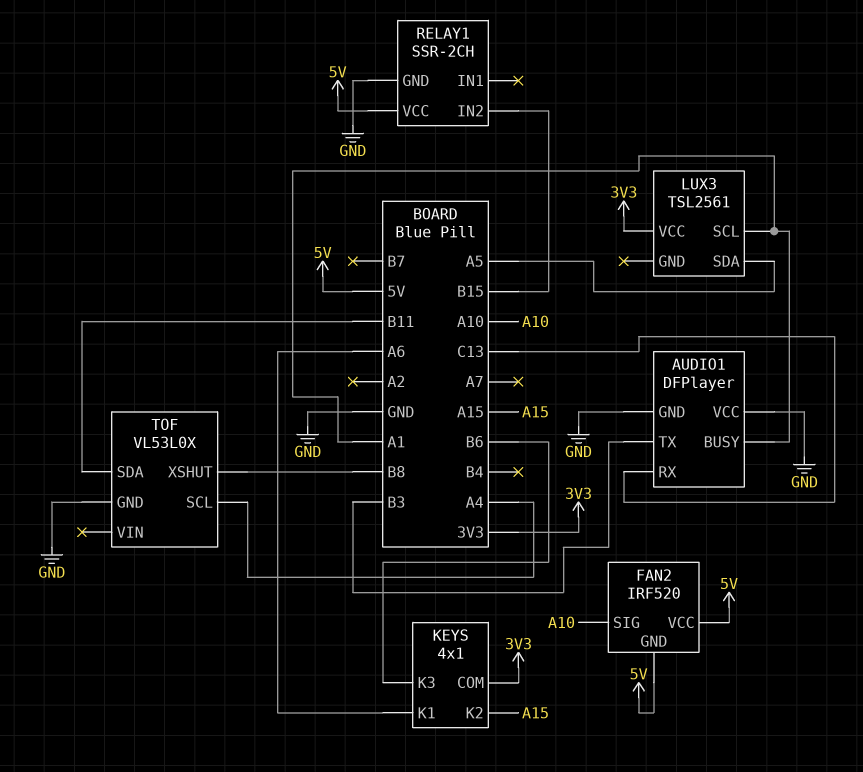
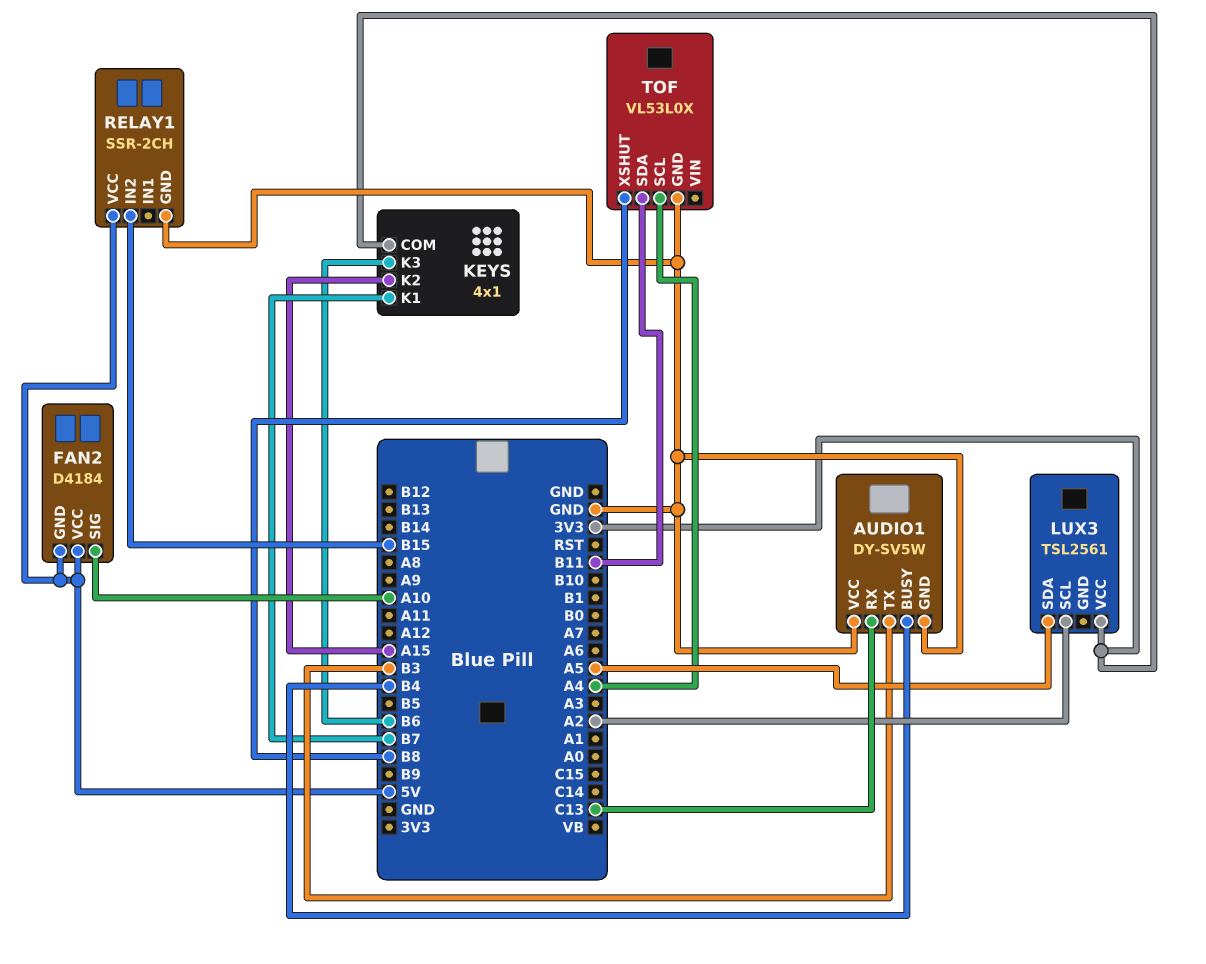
AUDIO1: DFPlayer -> DY-SV5W
AUDIO1 pin BUSY: A1 -> B4
FAN2: IRF520 -> D4184
KEYS pin K1: A6 -> B7
LUX3 pin SCL: A1 -> A2

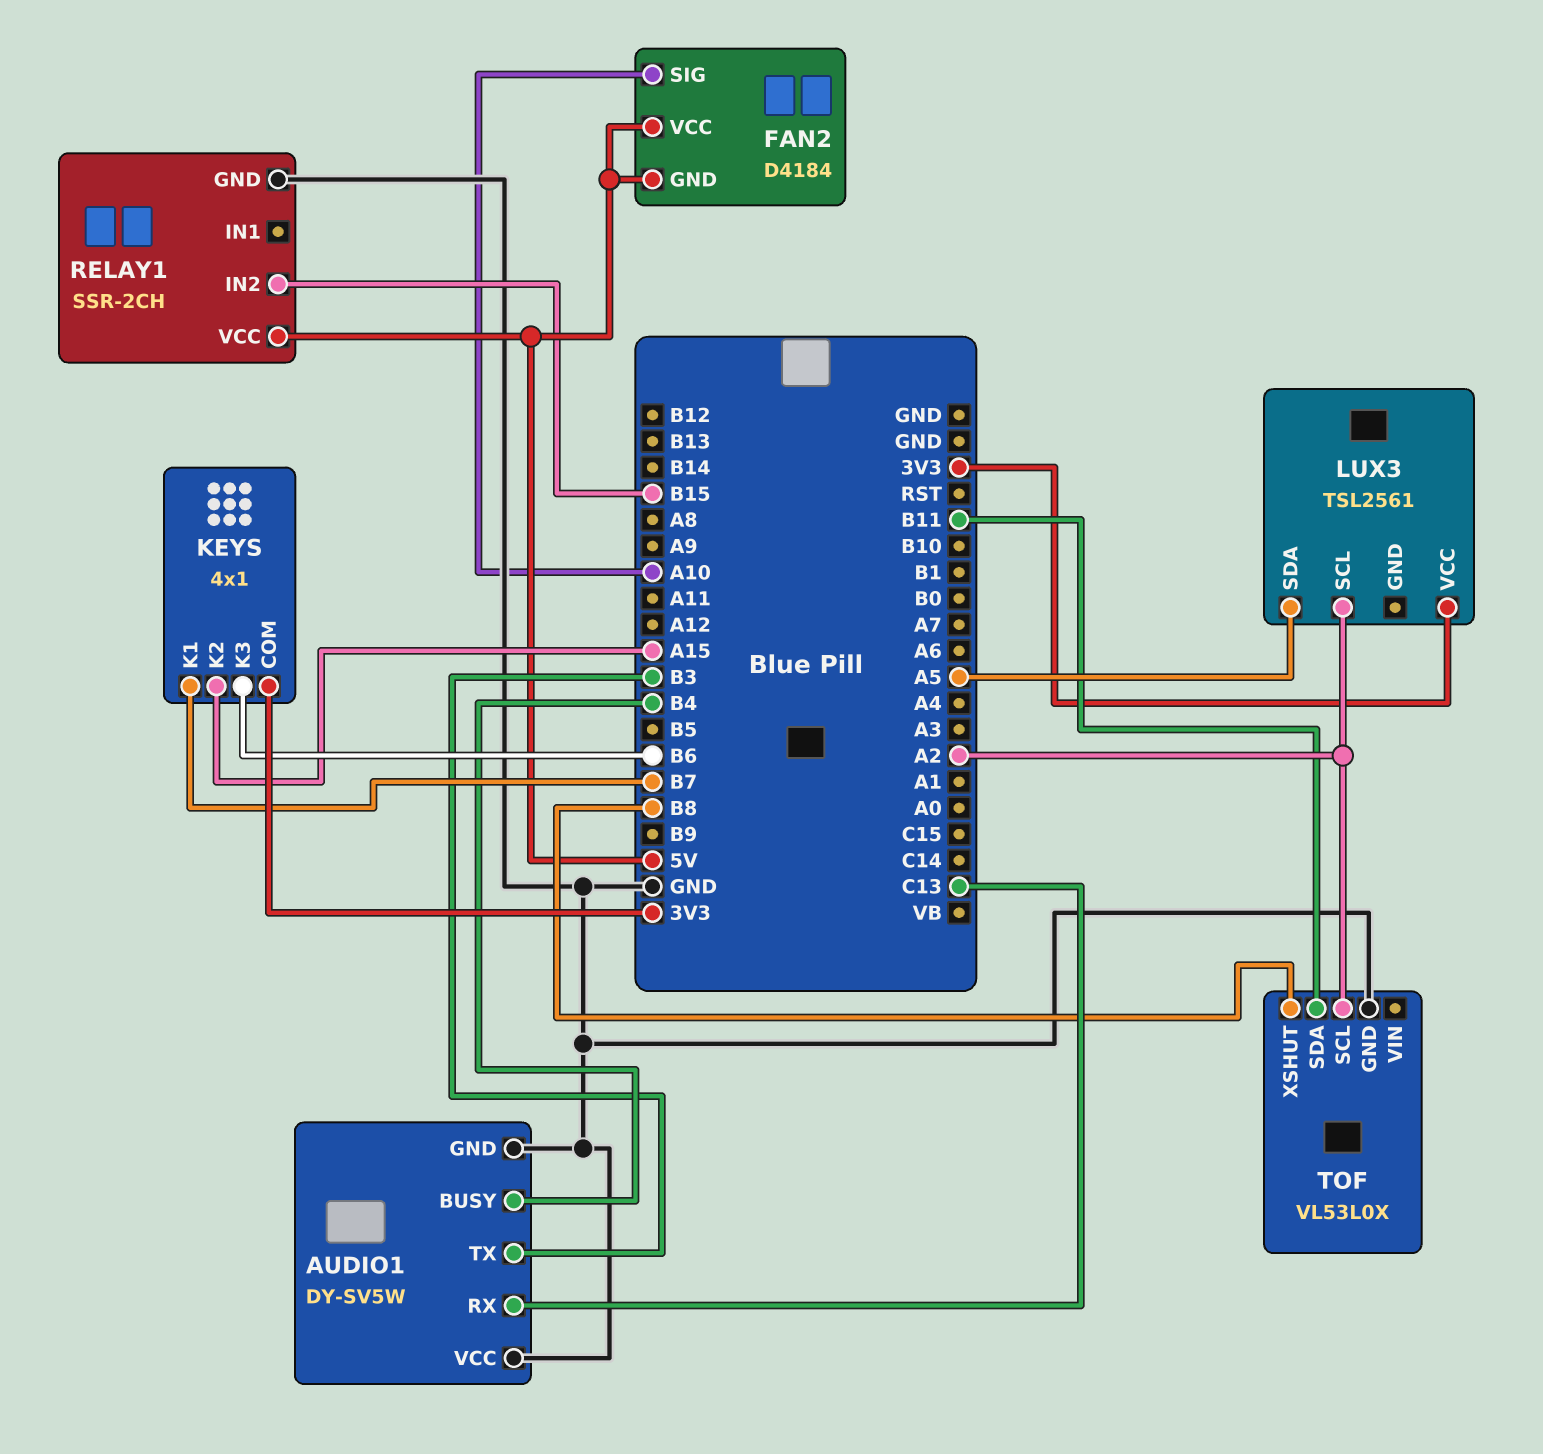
TOF pin SCL: A4 -> A2

